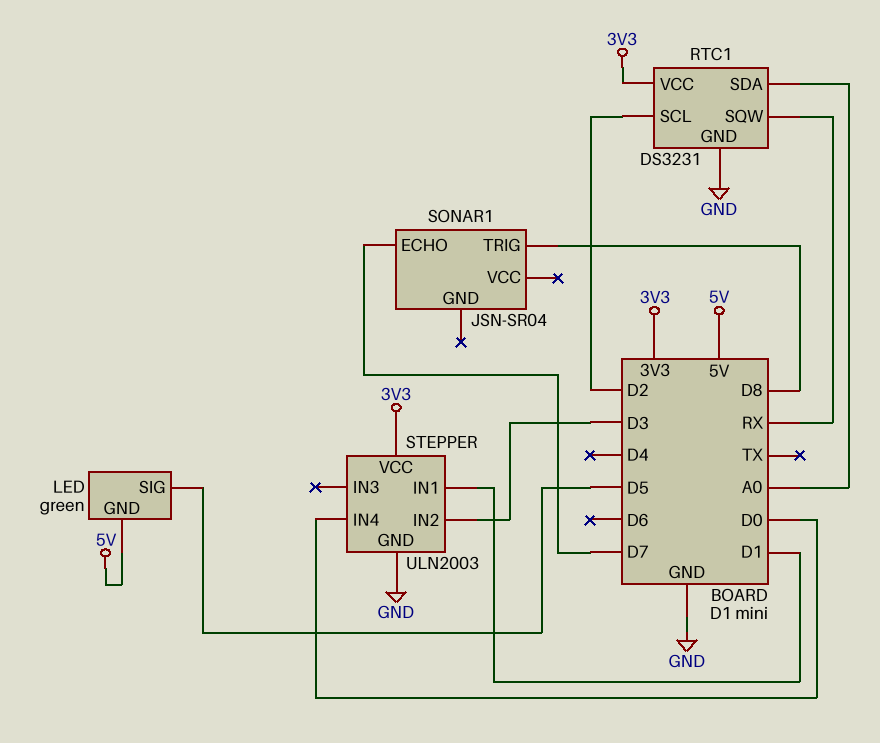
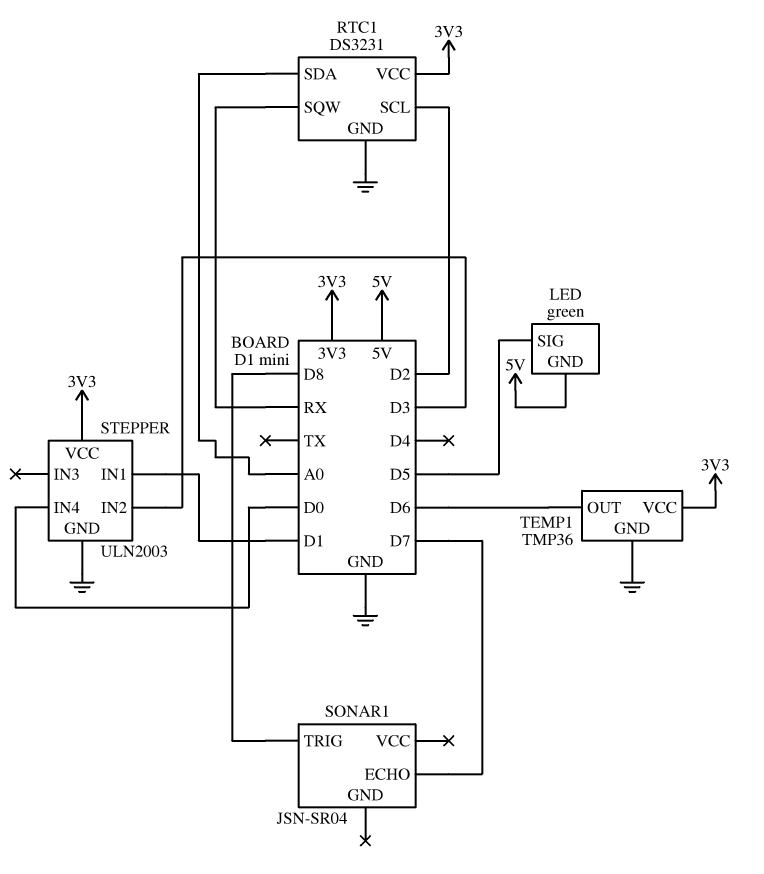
TEMP1: none -> TMP36
TEMP1 pin GND: none -> GND
TEMP1 pin OUT: none -> D6
TEMP1 pin VCC: none -> 3V3

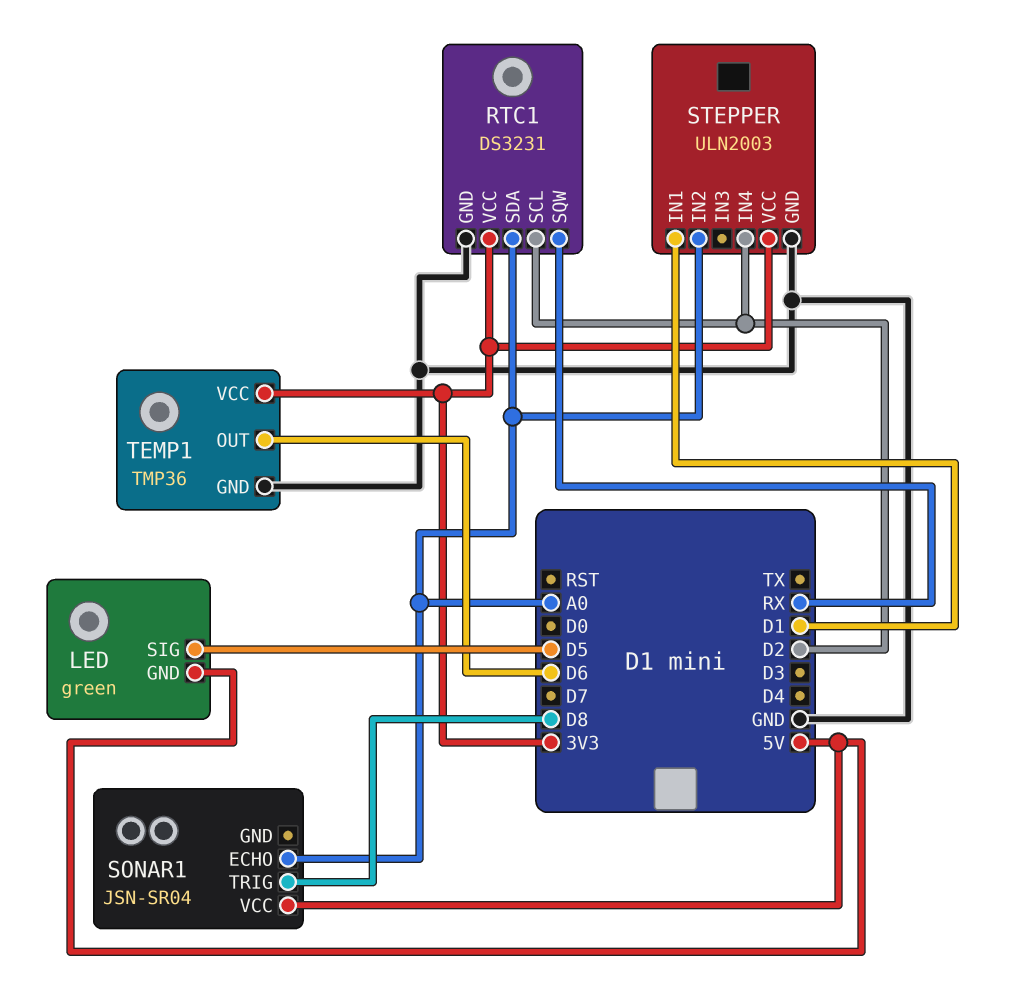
SONAR1 pin ECHO: D7 -> A0
SONAR1 pin VCC: none -> 5V
STEPPER pin IN2: D3 -> A0
STEPPER pin IN4: D0 -> D2

